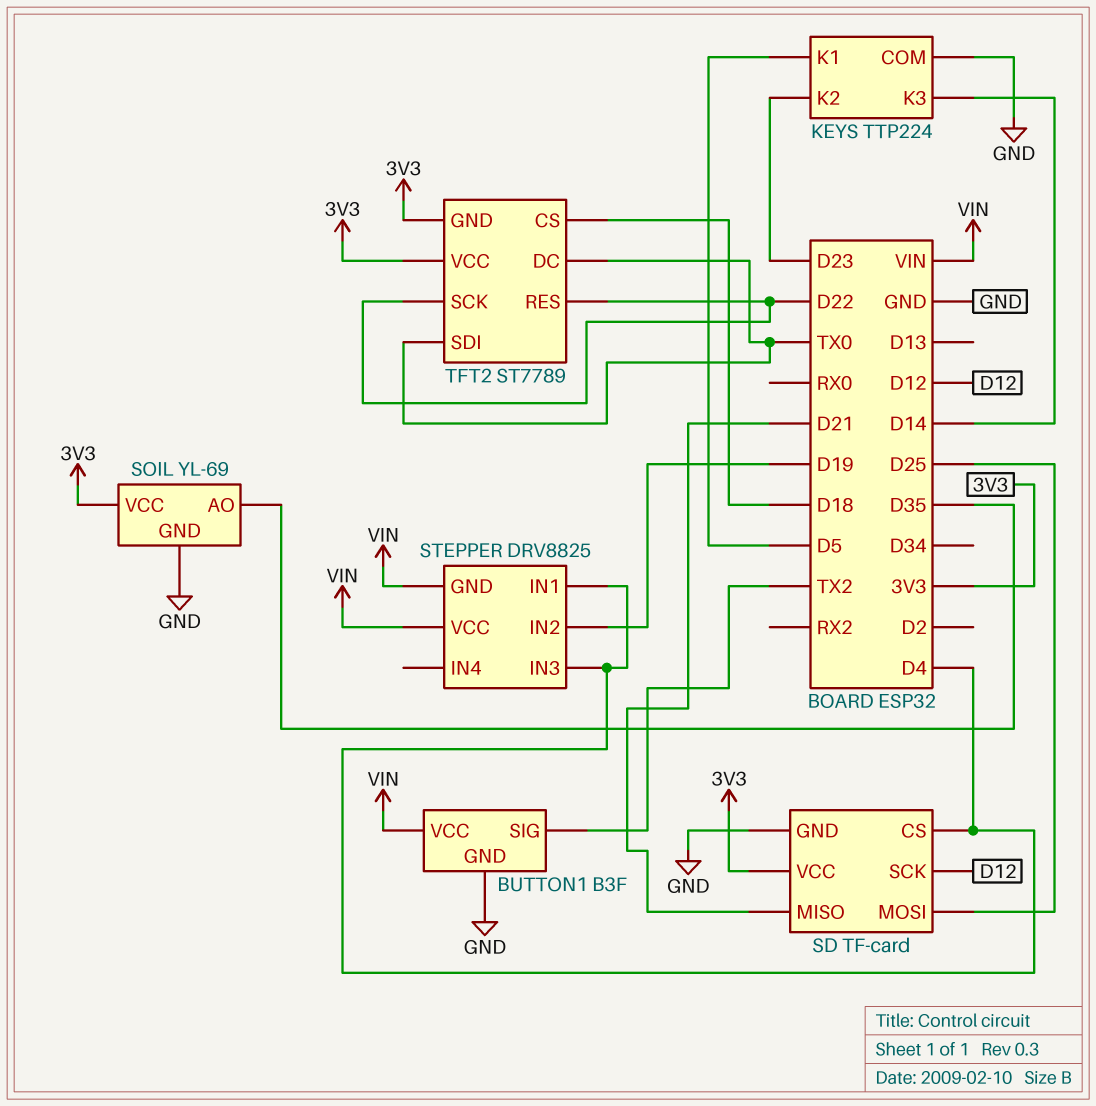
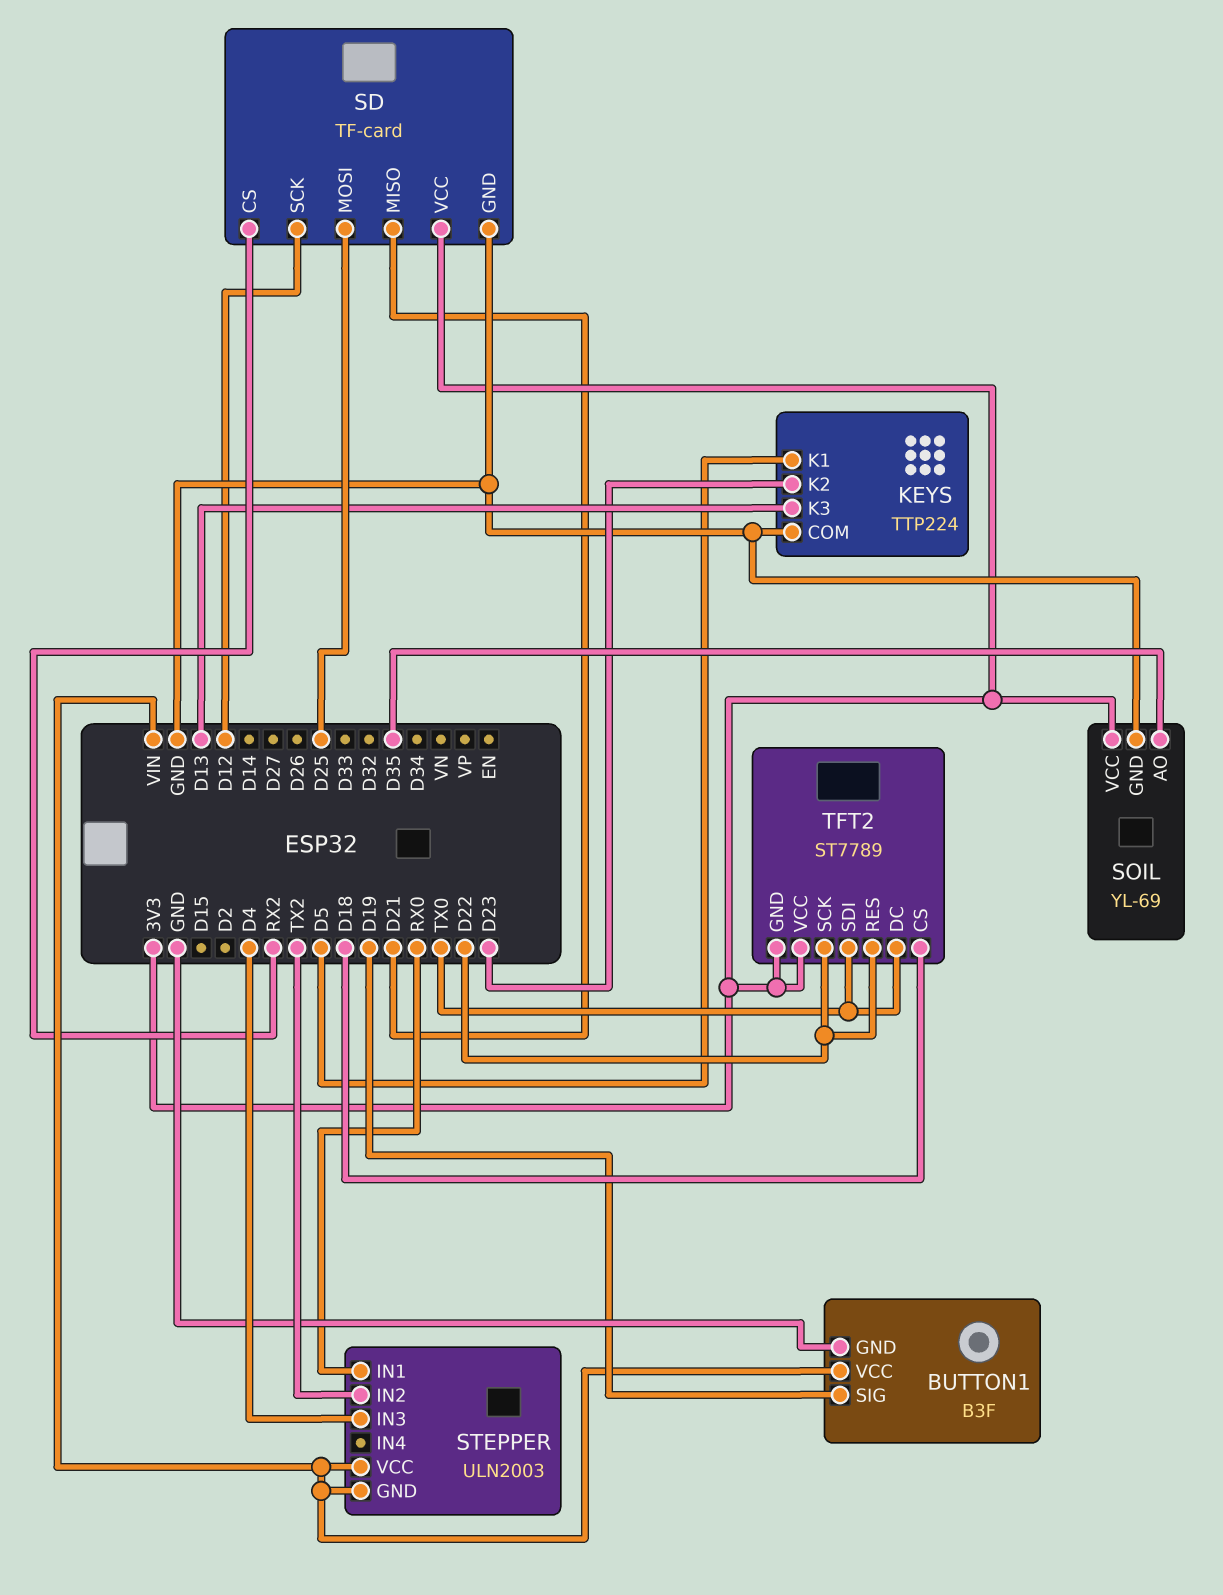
BUTTON1 pin SIG: TX2 -> D19
KEYS pin K3: D14 -> D13
SD pin CS: D4 -> RX2
STEPPER: DRV8825 -> ULN2003
STEPPER pin IN1: D4 -> RX0
STEPPER pin IN2: D19 -> TX2

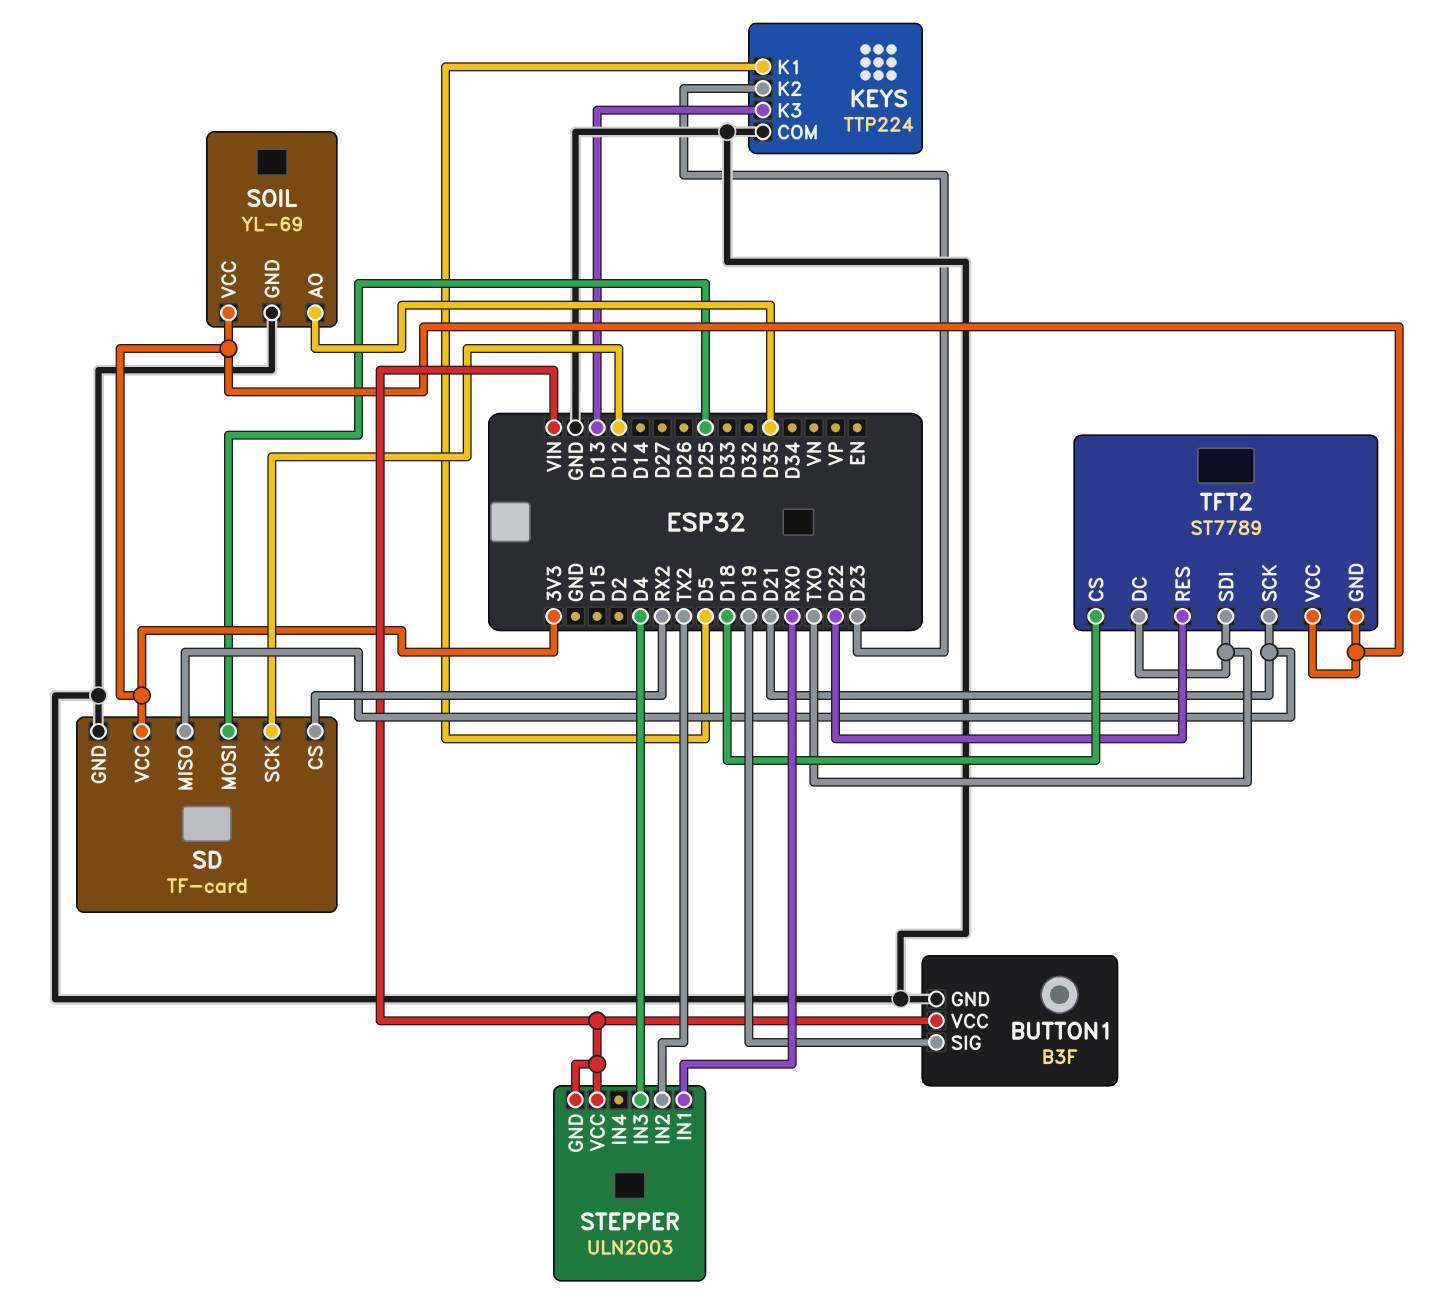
TFT2 pin SCK: D22 -> D21

